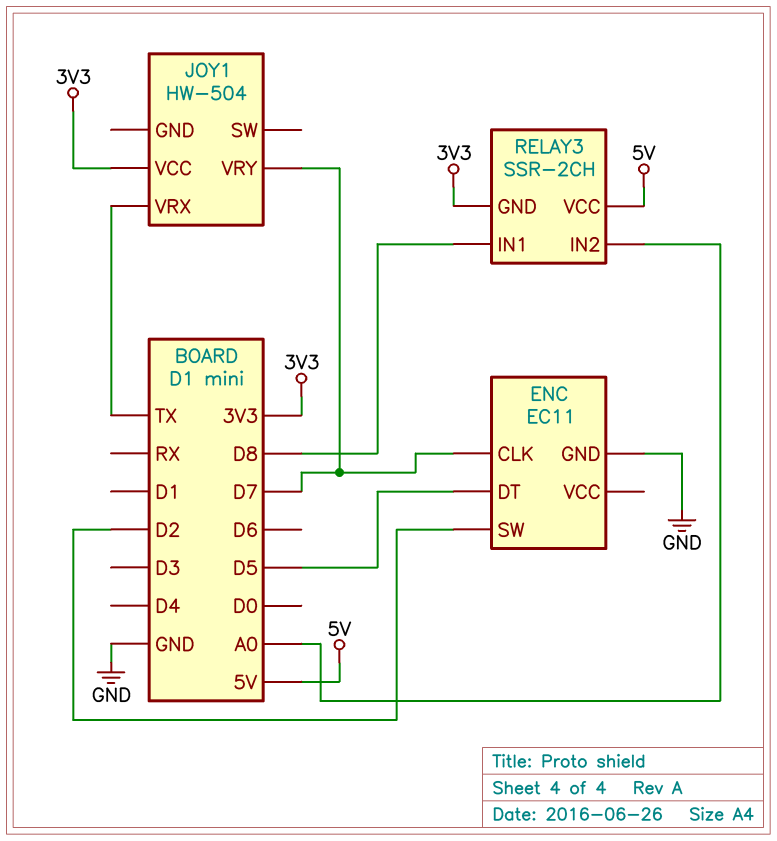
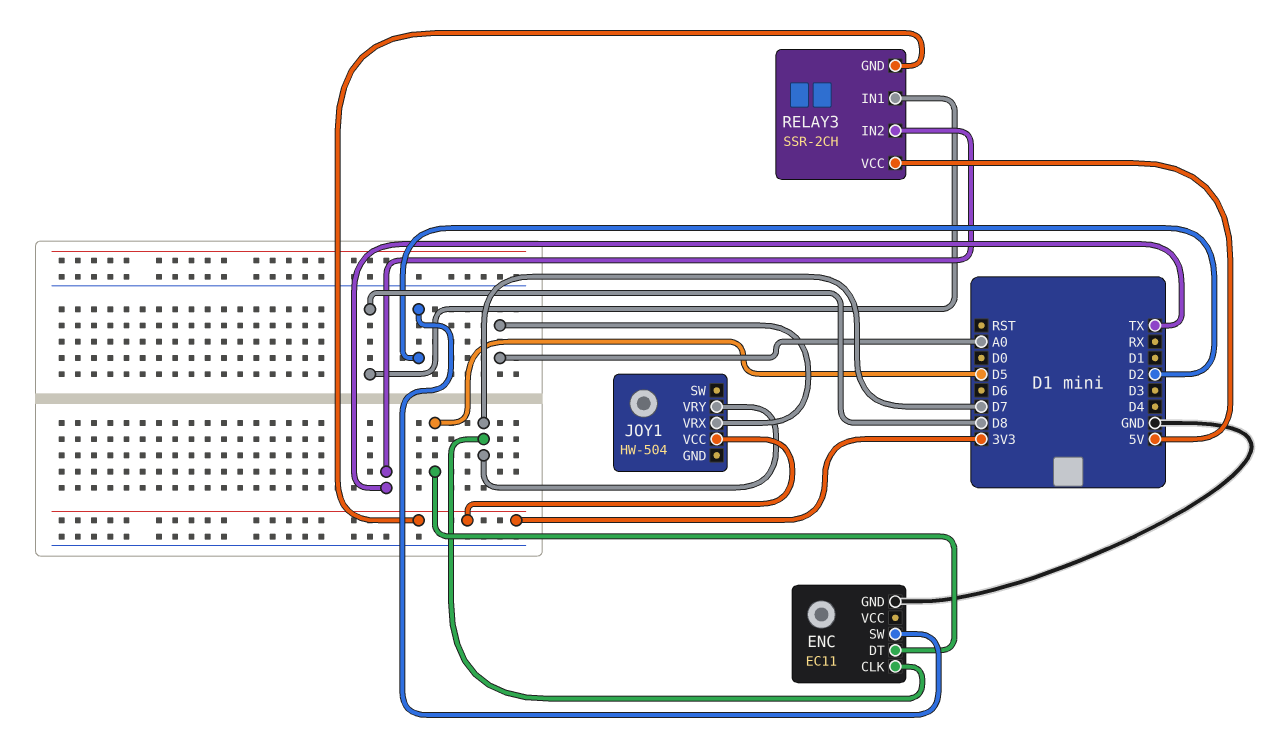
JOY1 pin VRX: TX -> A0
RELAY3 pin IN2: A0 -> TX

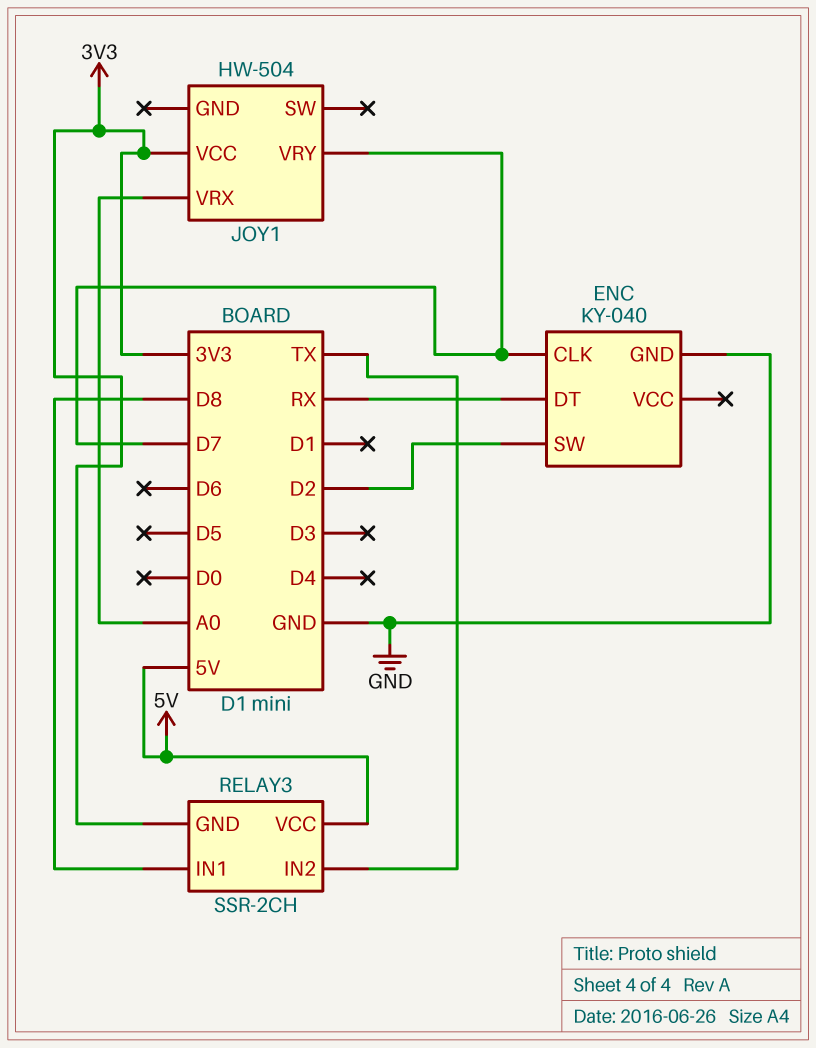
ENC: EC11 -> KY-040
ENC pin DT: D5 -> RX

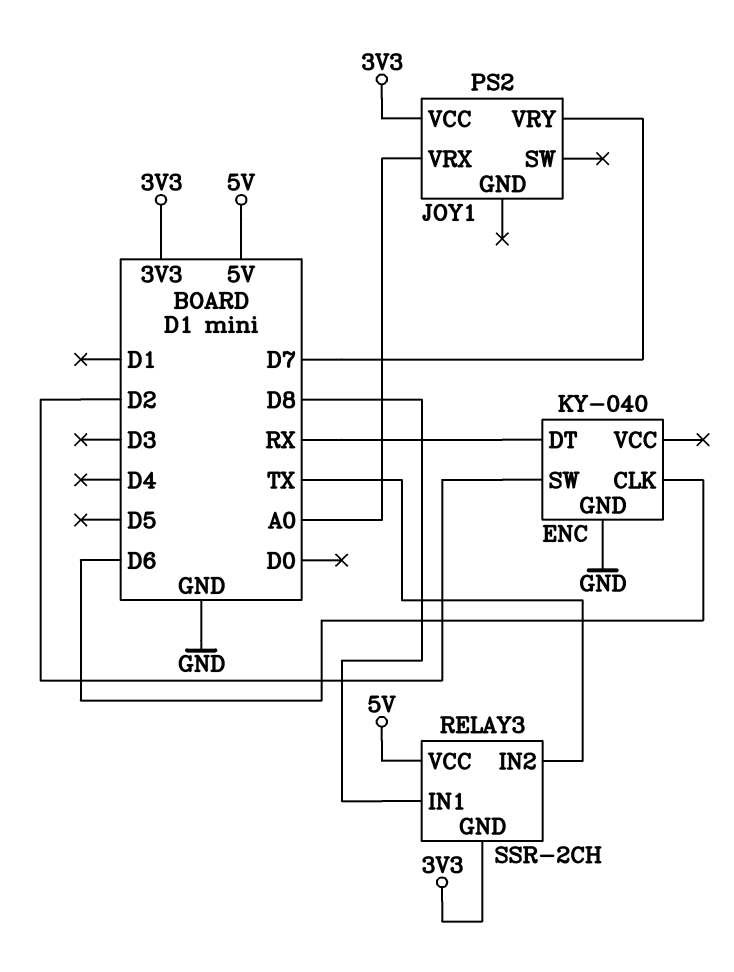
ENC pin CLK: D7 -> D6
JOY1: HW-504 -> PS2

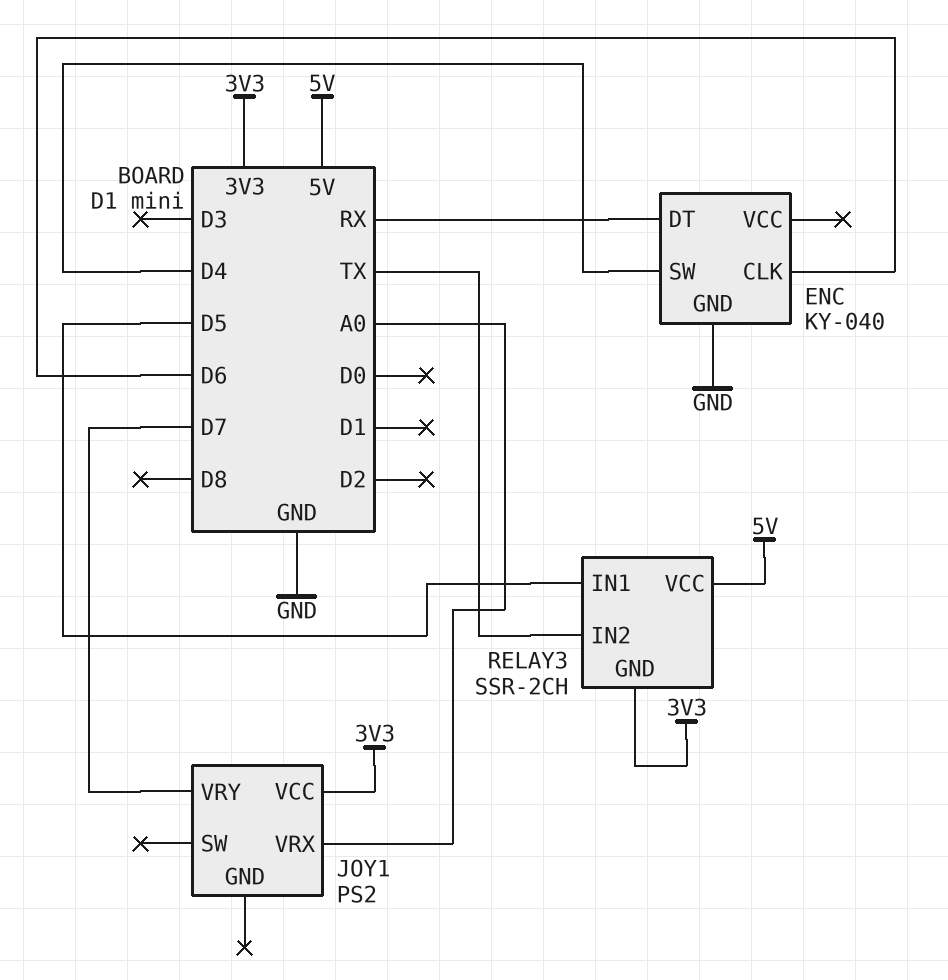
ENC pin SW: D2 -> D4
RELAY3 pin IN1: D8 -> D5

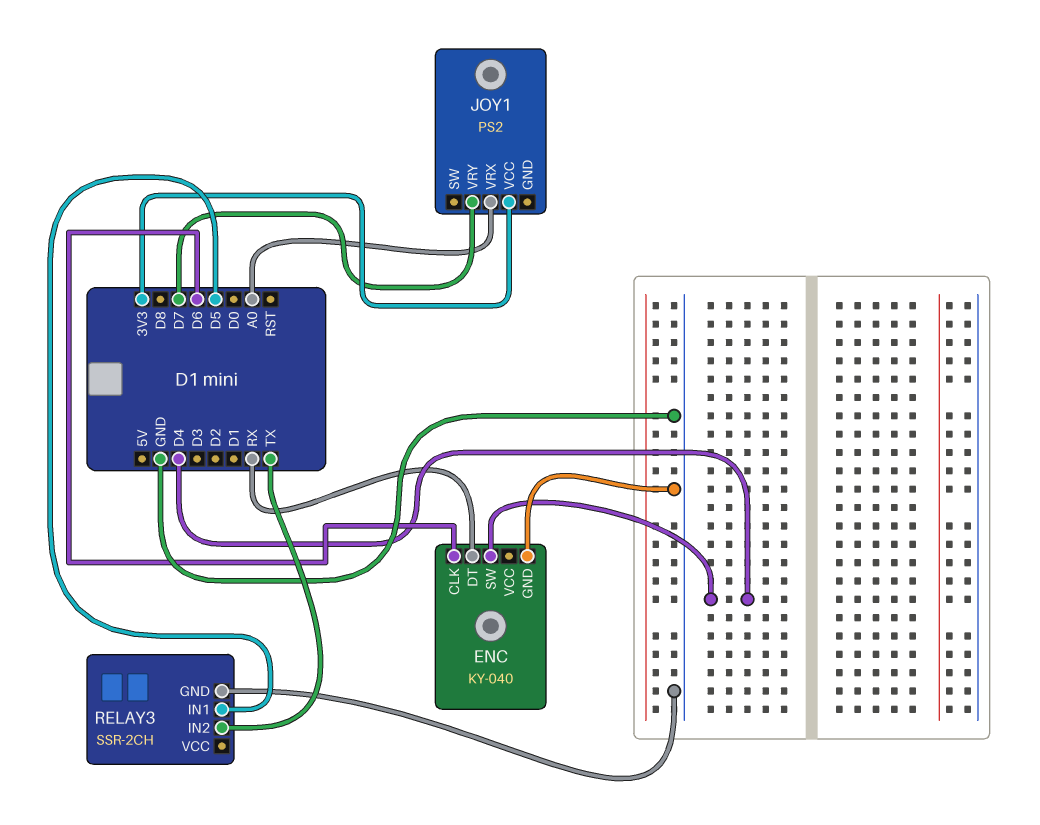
RELAY3 pin GND: 3V3 -> GND
RELAY3 pin VCC: 5V -> none

